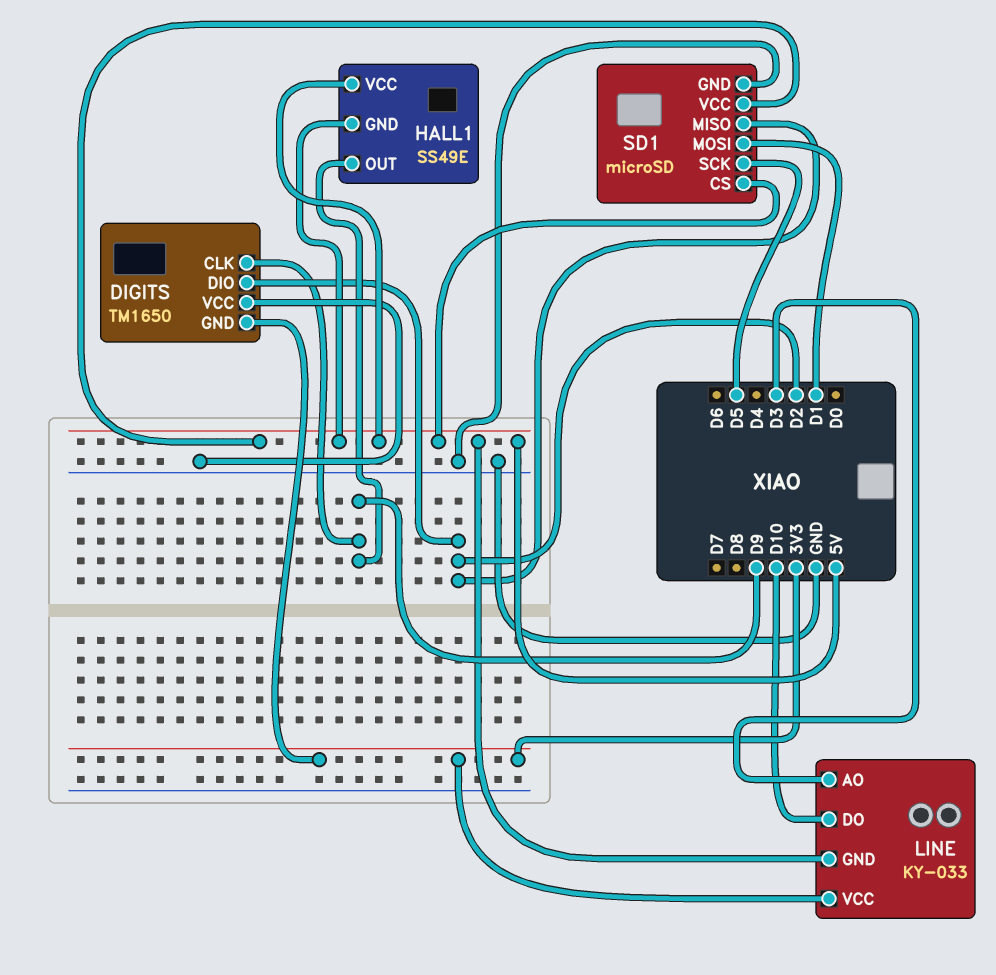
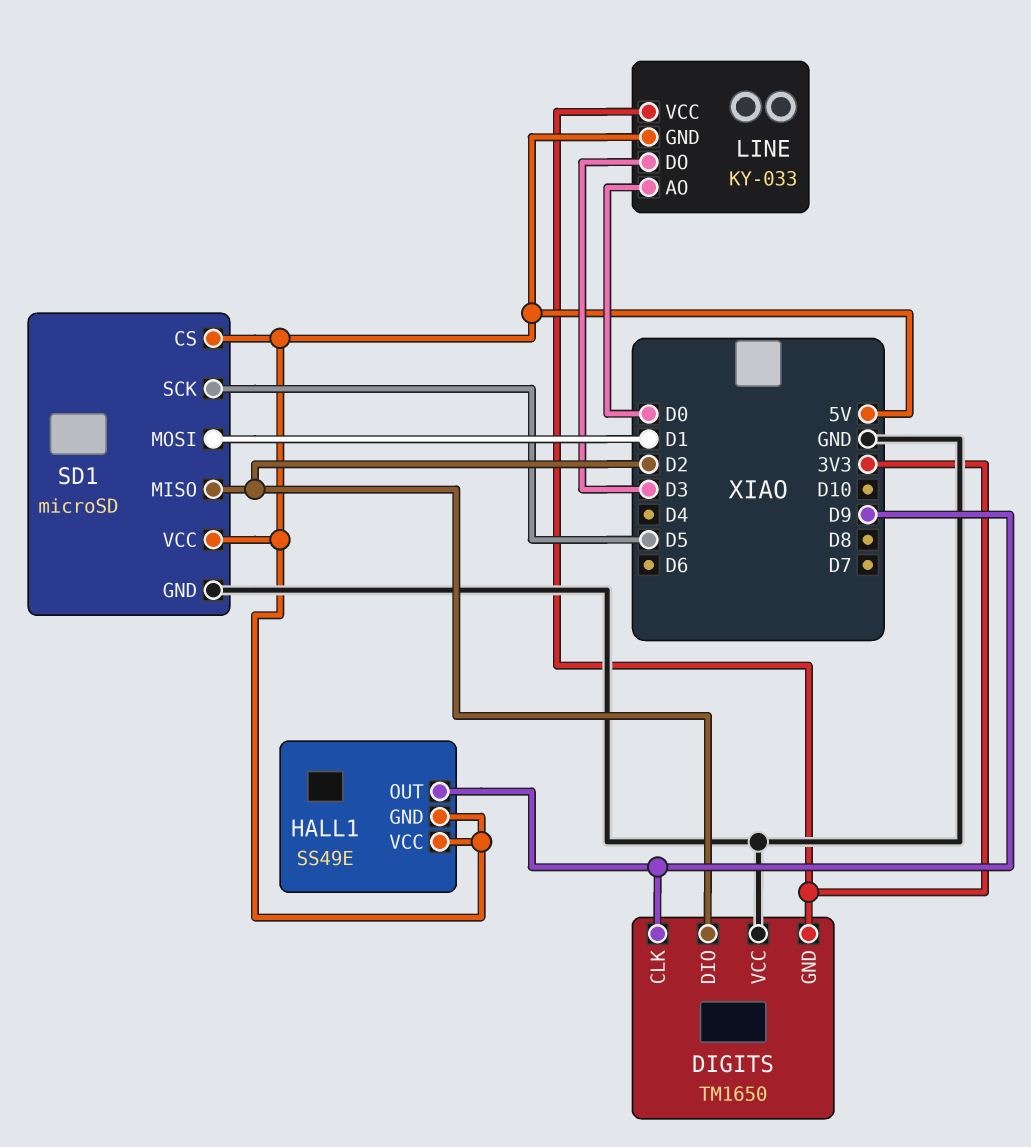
LINE pin AO: D3 -> D0
LINE pin DO: D10 -> D3

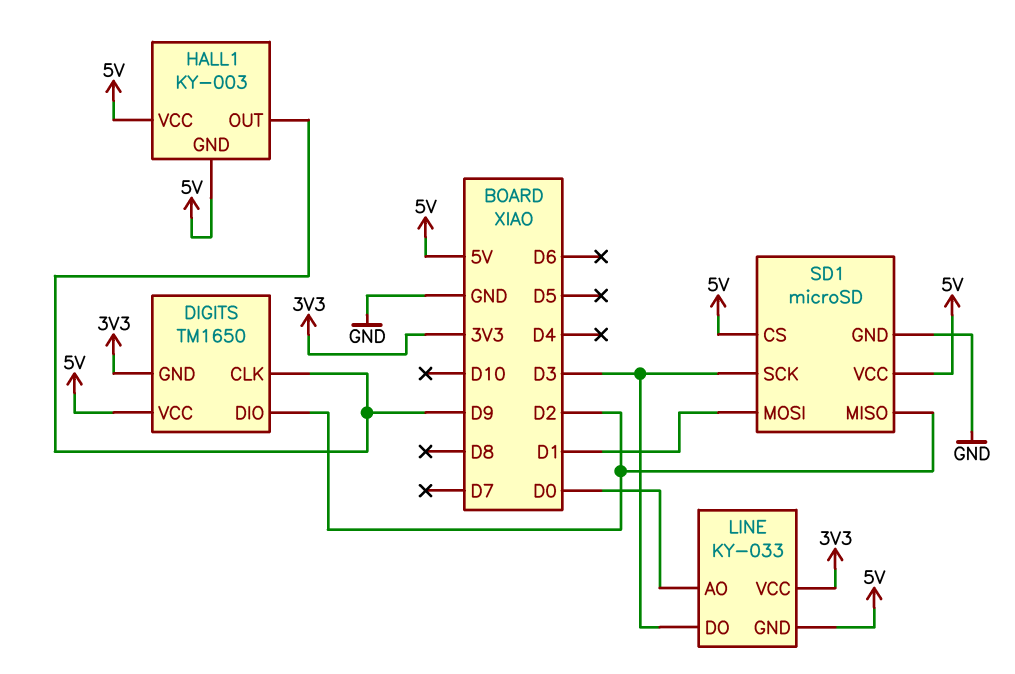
DIGITS pin VCC: GND -> 5V
HALL1: SS49E -> KY-003
SD1 pin SCK: D5 -> D3

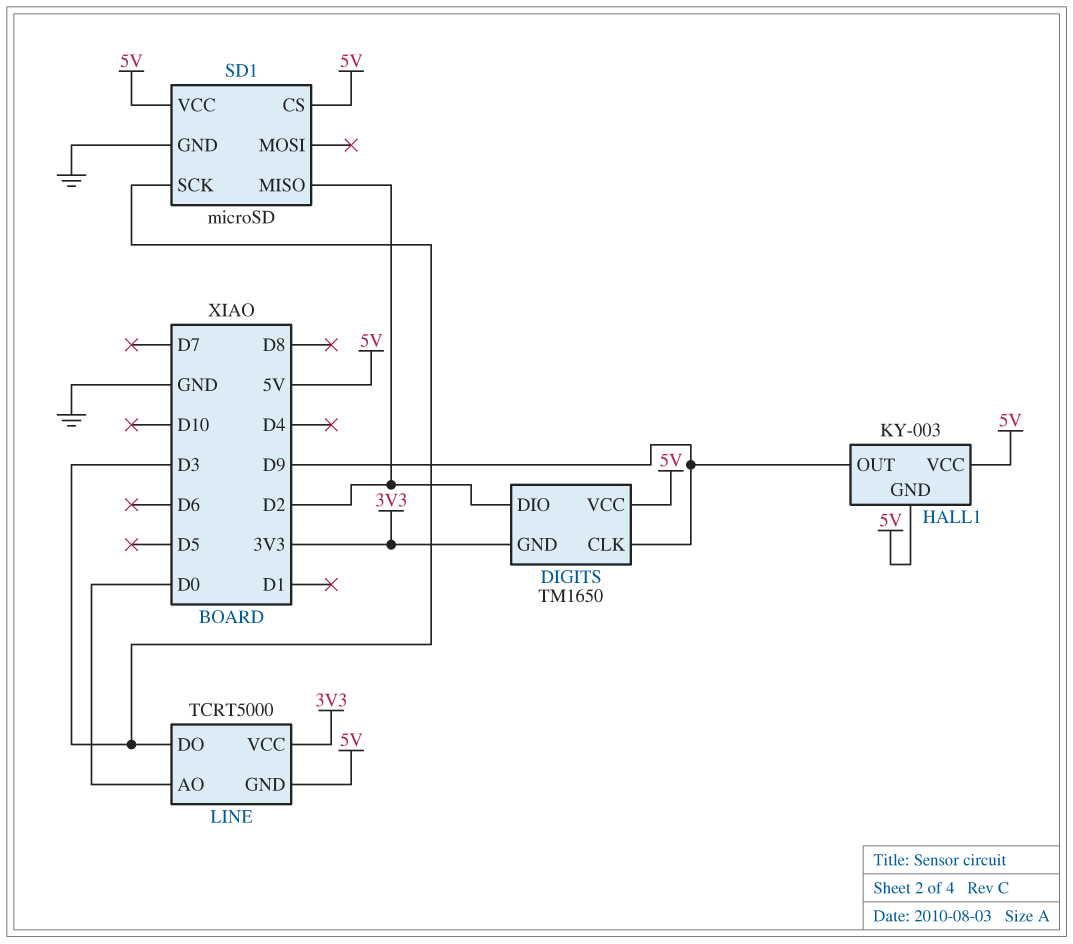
LINE: KY-033 -> TCRT5000
SD1 pin MOSI: D1 -> none

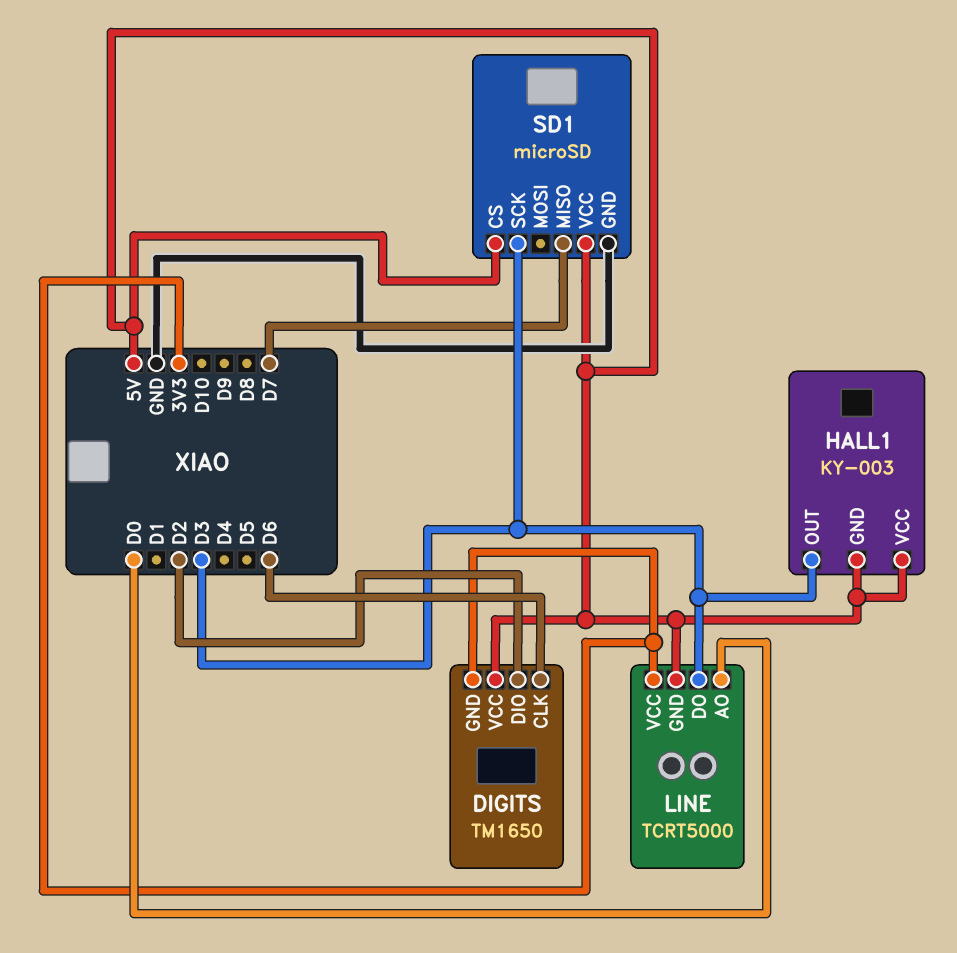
DIGITS pin CLK: D9 -> D6
HALL1 pin OUT: D9 -> D3
SD1 pin MISO: D2 -> D7

